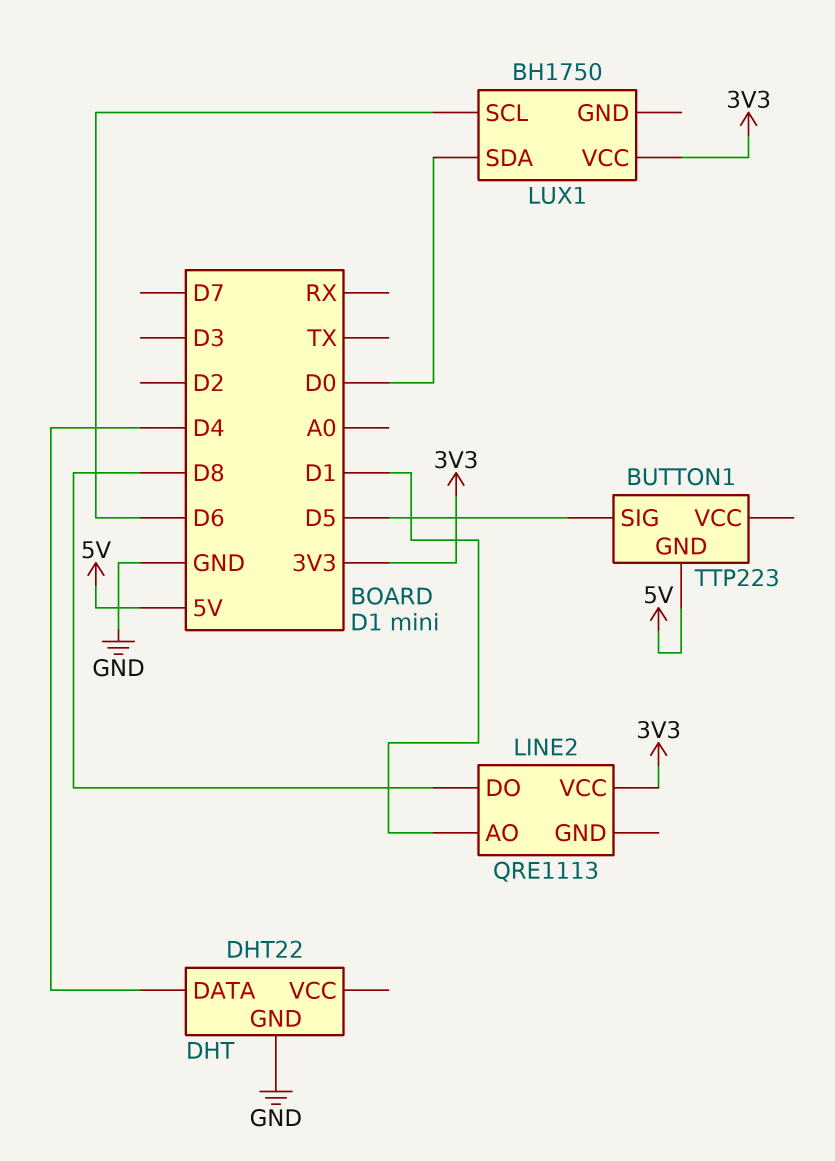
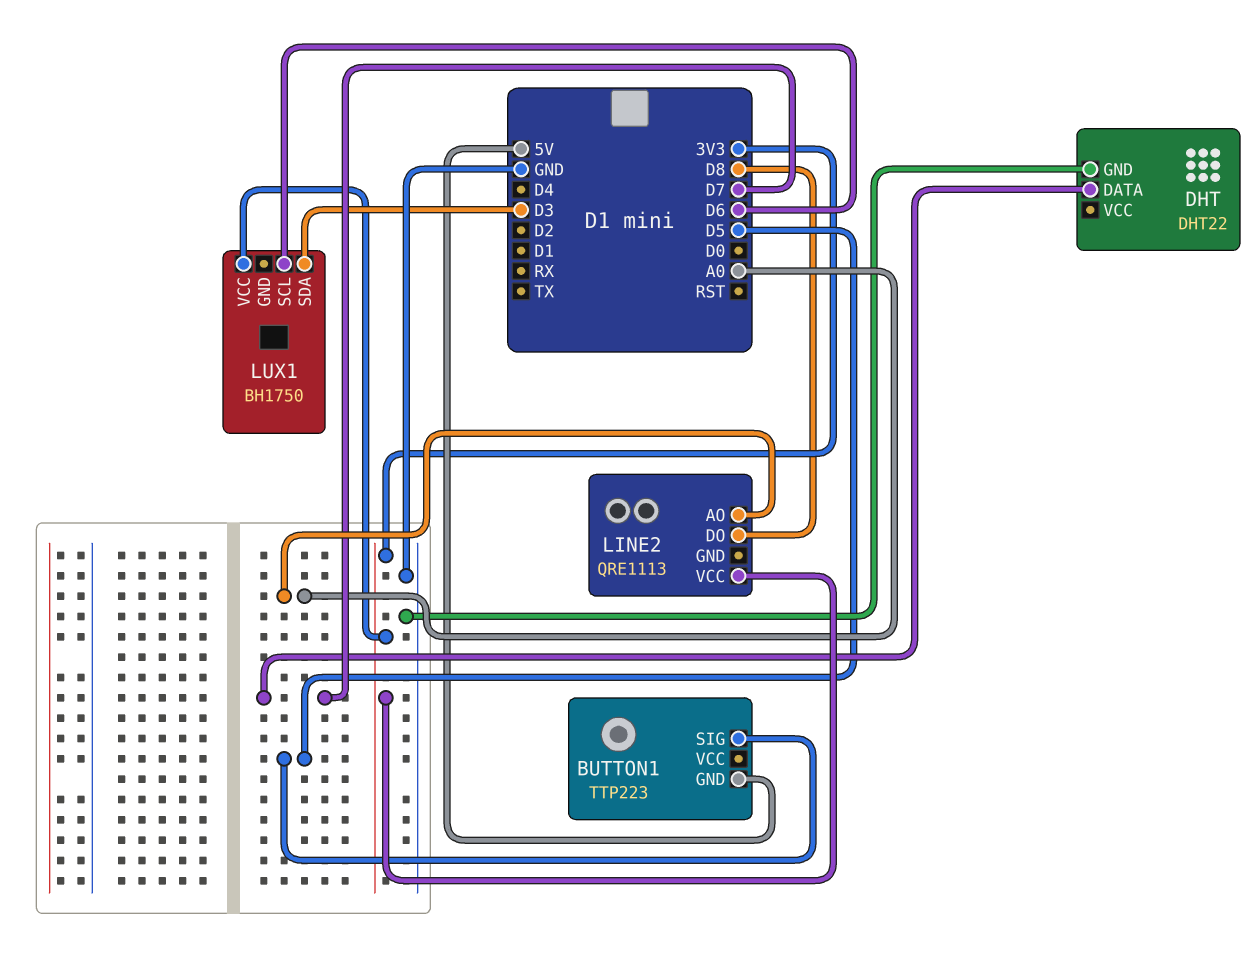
DHT pin DATA: D4 -> D7
LINE2 pin AO: D1 -> A0
LUX1 pin SDA: D0 -> D3

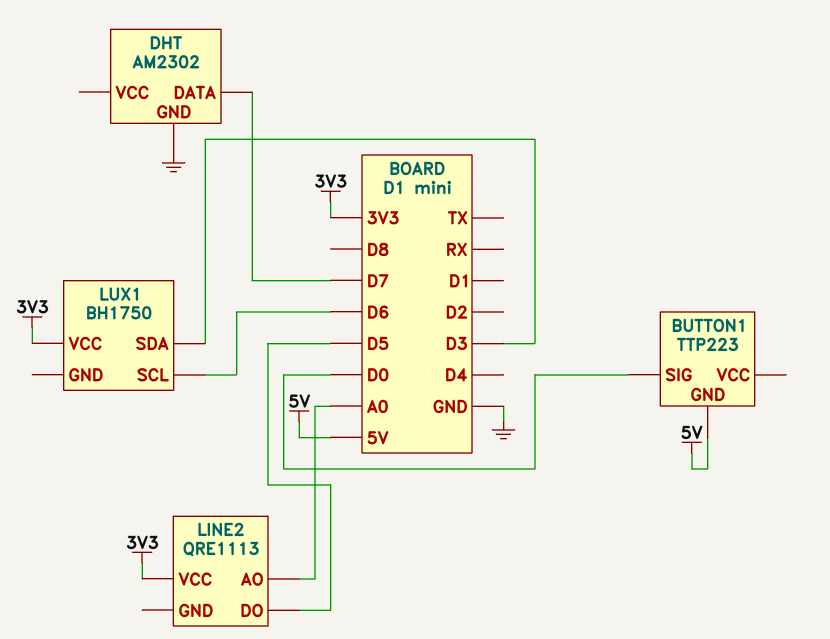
BUTTON1 pin SIG: D5 -> D0
DHT: DHT22 -> AM2302
LINE2 pin DO: D8 -> D5

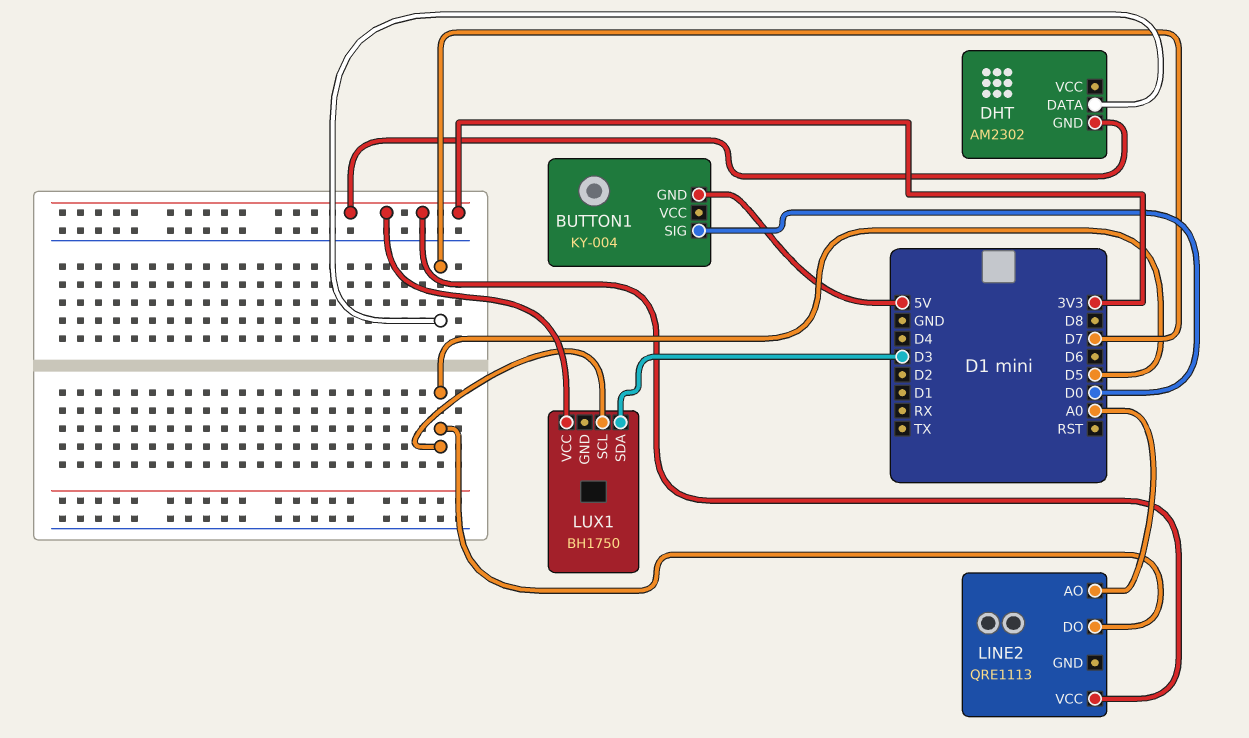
BUTTON1: TTP223 -> KY-004
DHT pin GND: GND -> 3V3
LUX1 pin SCL: D6 -> D5

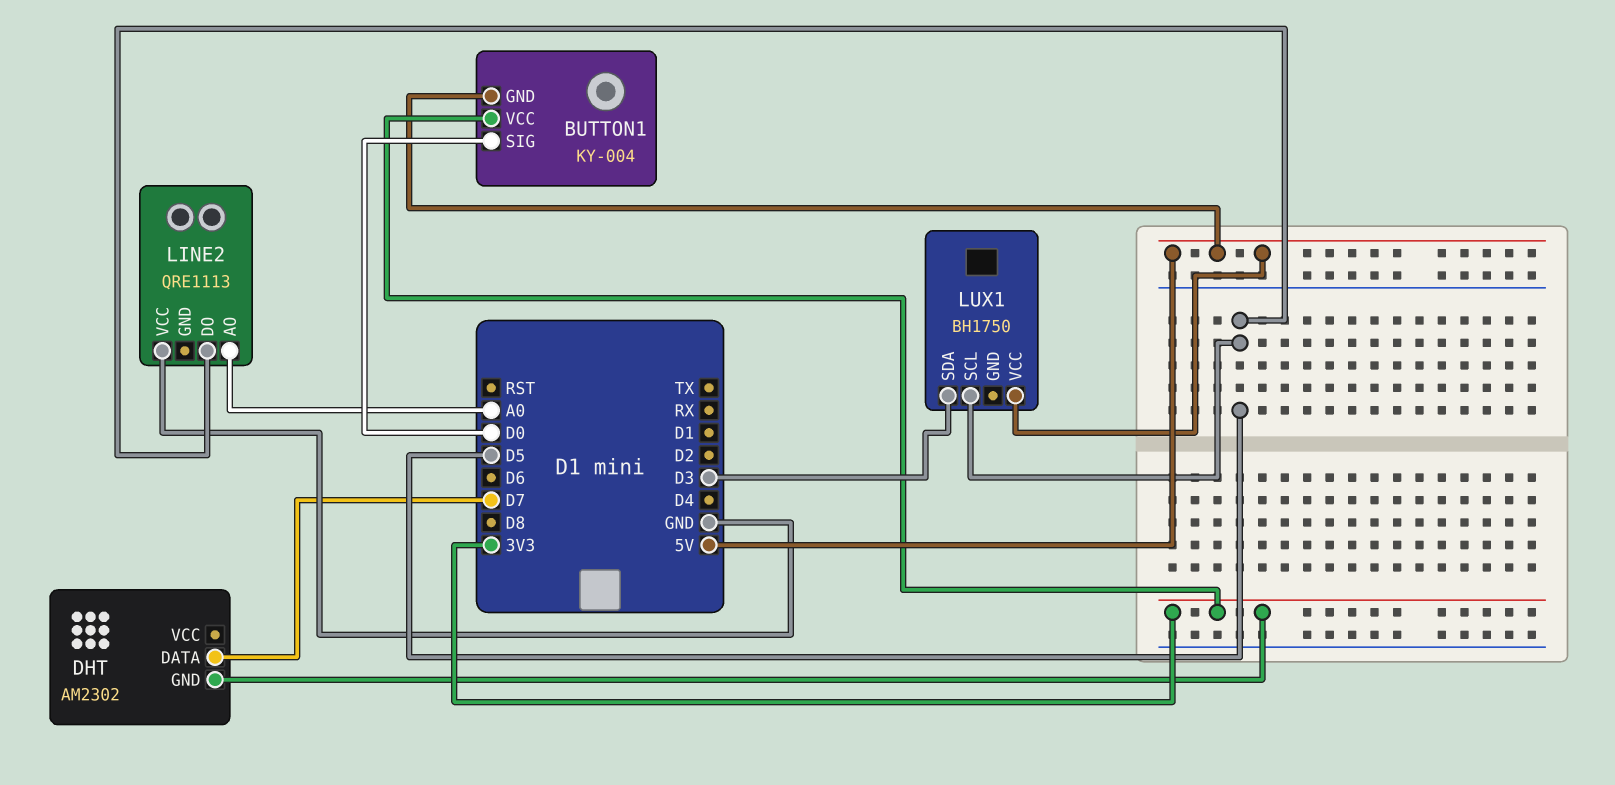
BUTTON1 pin VCC: none -> 3V3
LINE2 pin VCC: 3V3 -> GND
LUX1 pin VCC: 3V3 -> 5V

